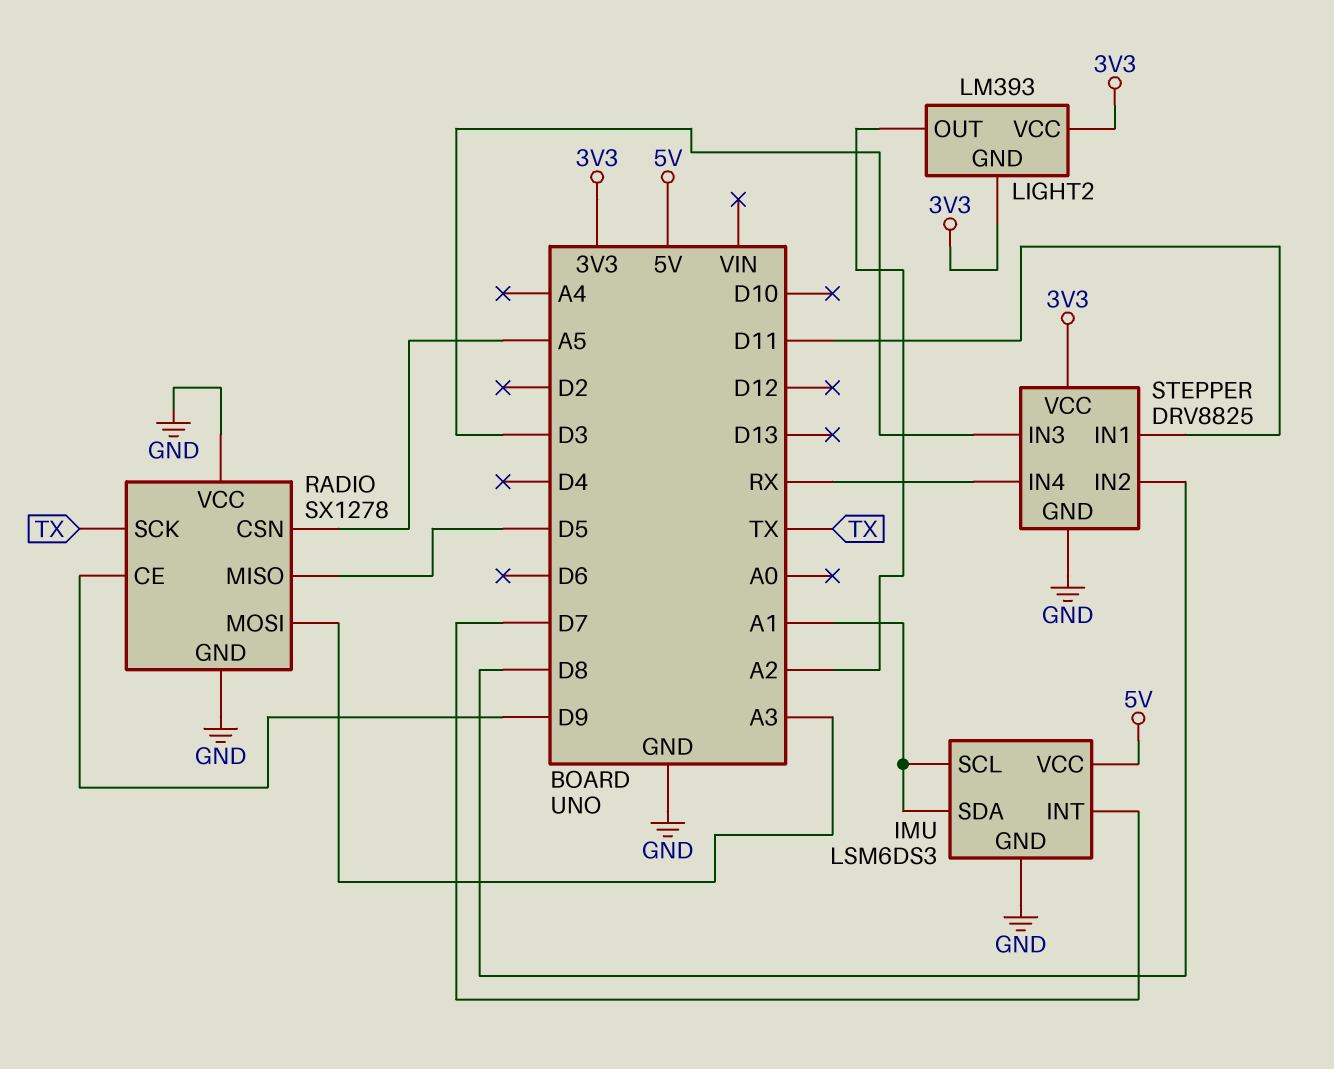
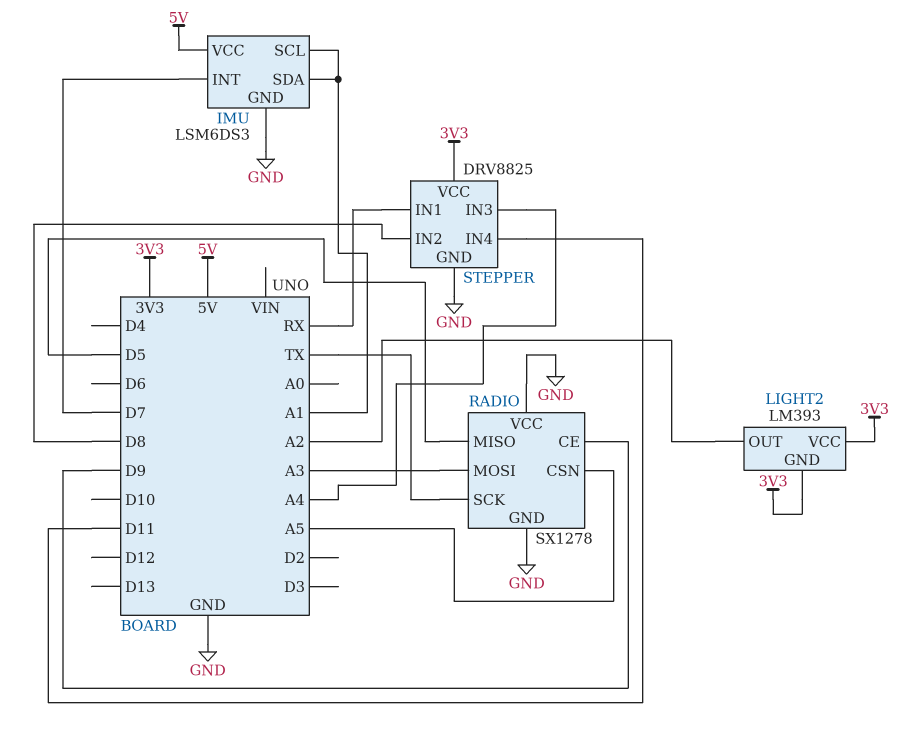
STEPPER pin IN1: D11 -> RX
STEPPER pin IN3: D3 -> A4
STEPPER pin IN4: RX -> D11

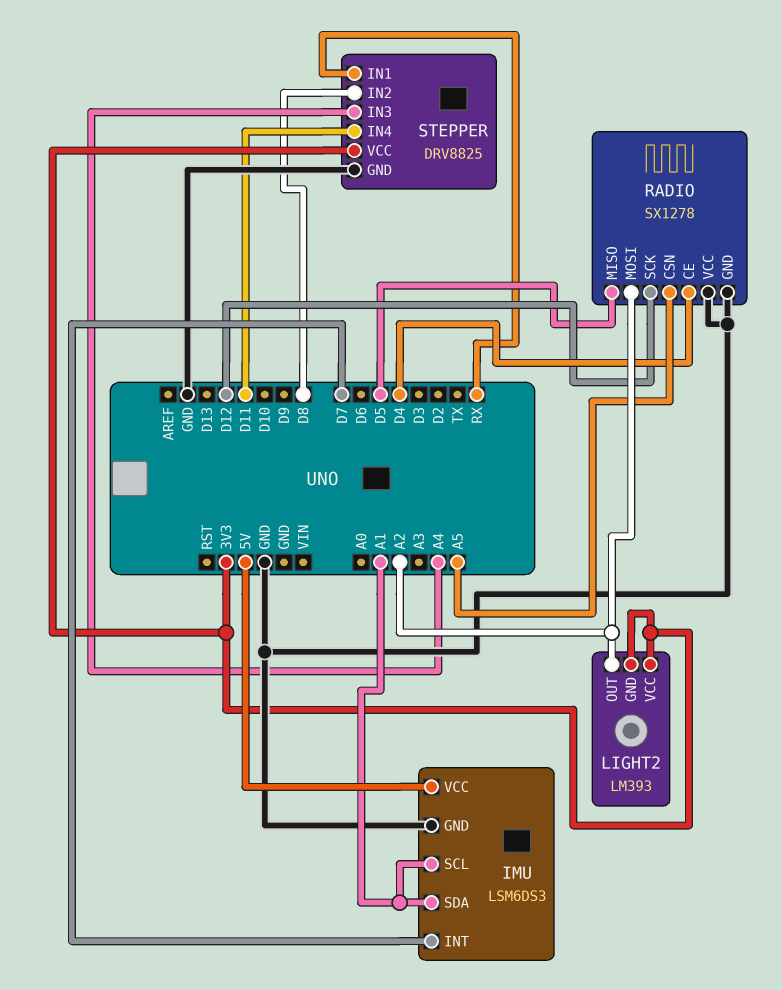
RADIO pin CE: D9 -> D4
RADIO pin MOSI: A3 -> A2
RADIO pin SCK: TX -> D12

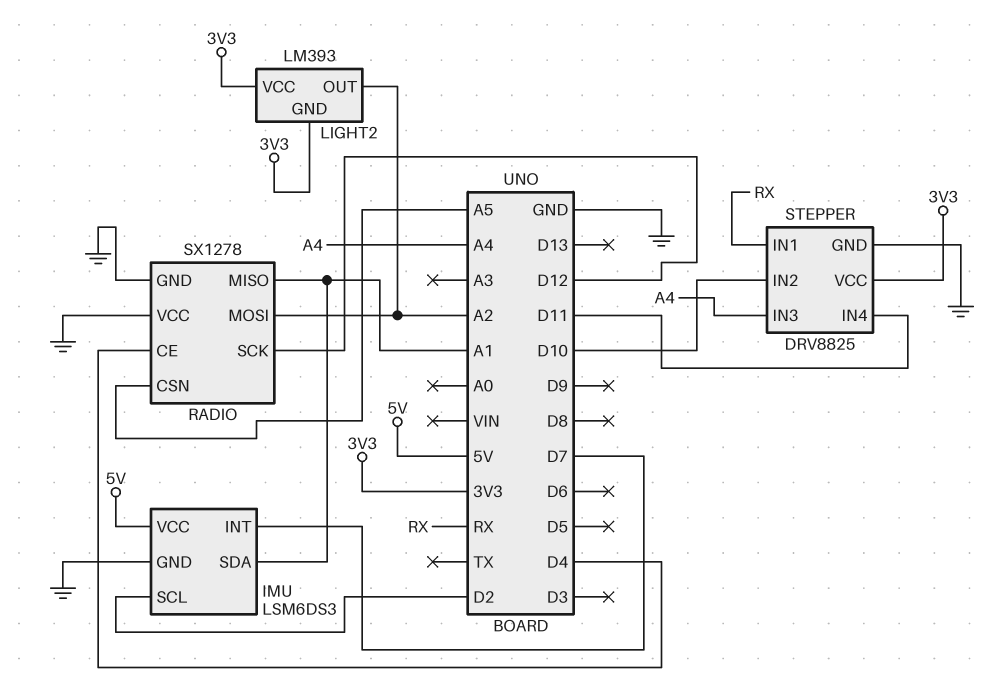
IMU pin SCL: A1 -> D2
RADIO pin MISO: D5 -> A1
STEPPER pin IN2: D8 -> D10

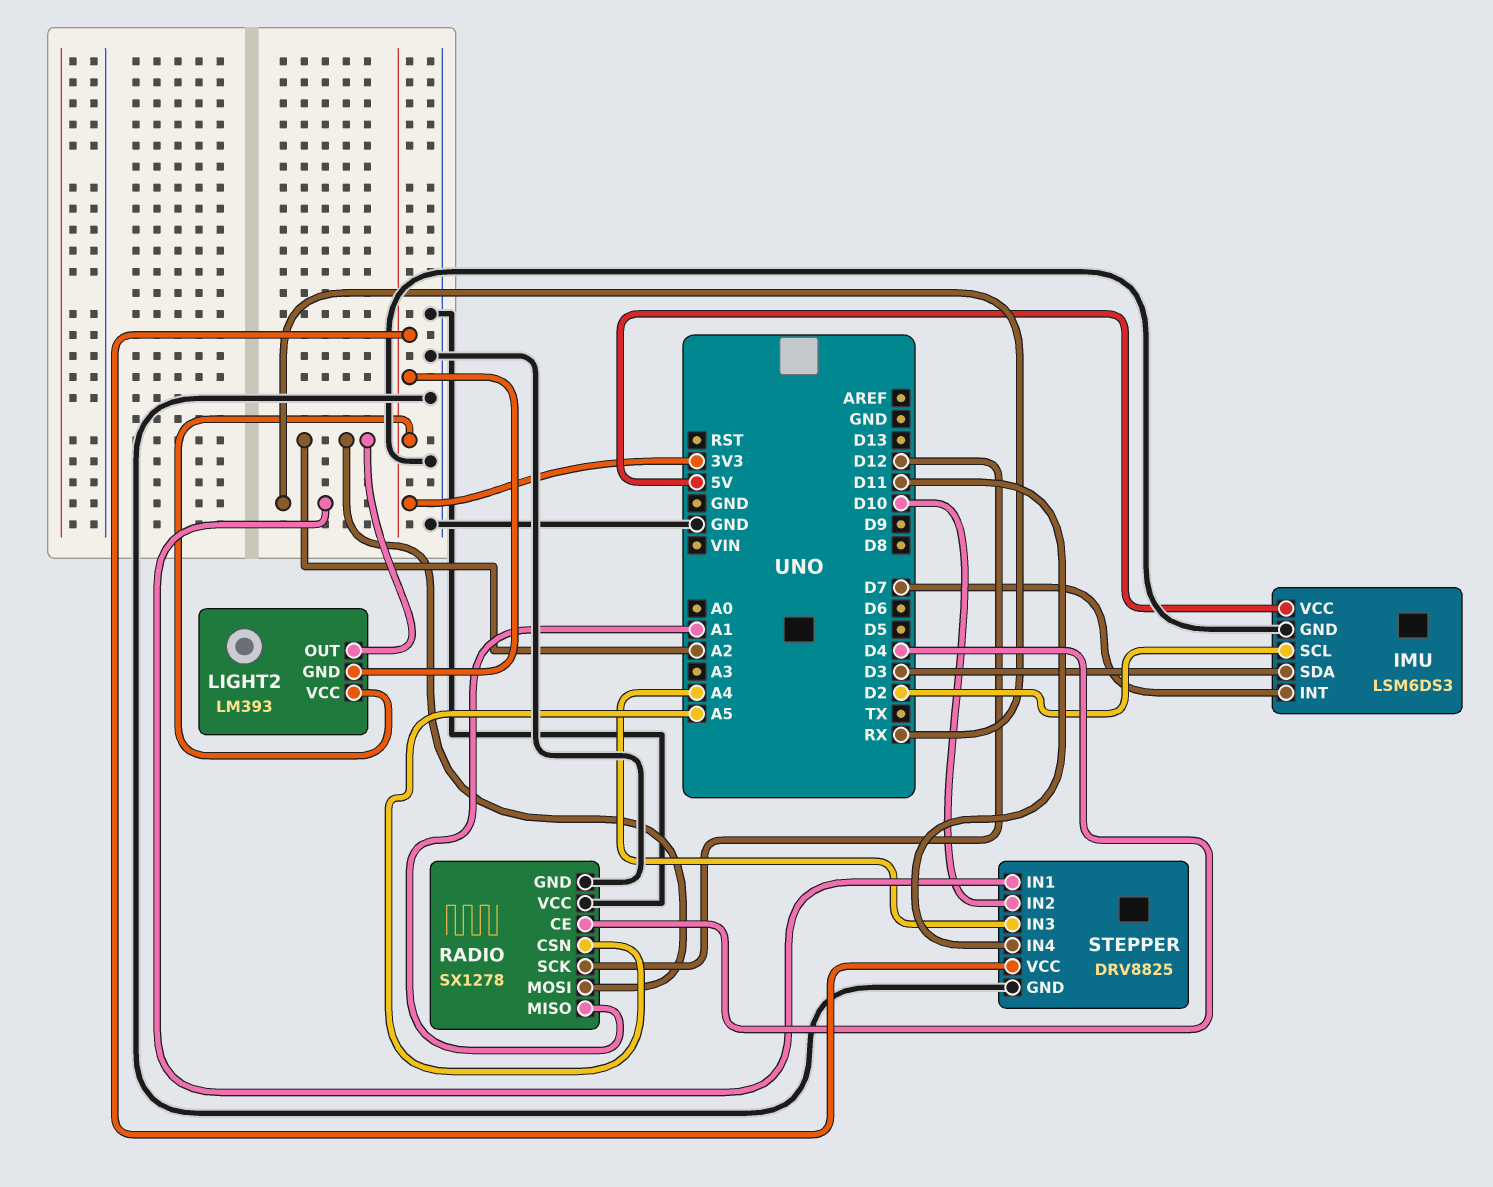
IMU pin SDA: A1 -> D3

